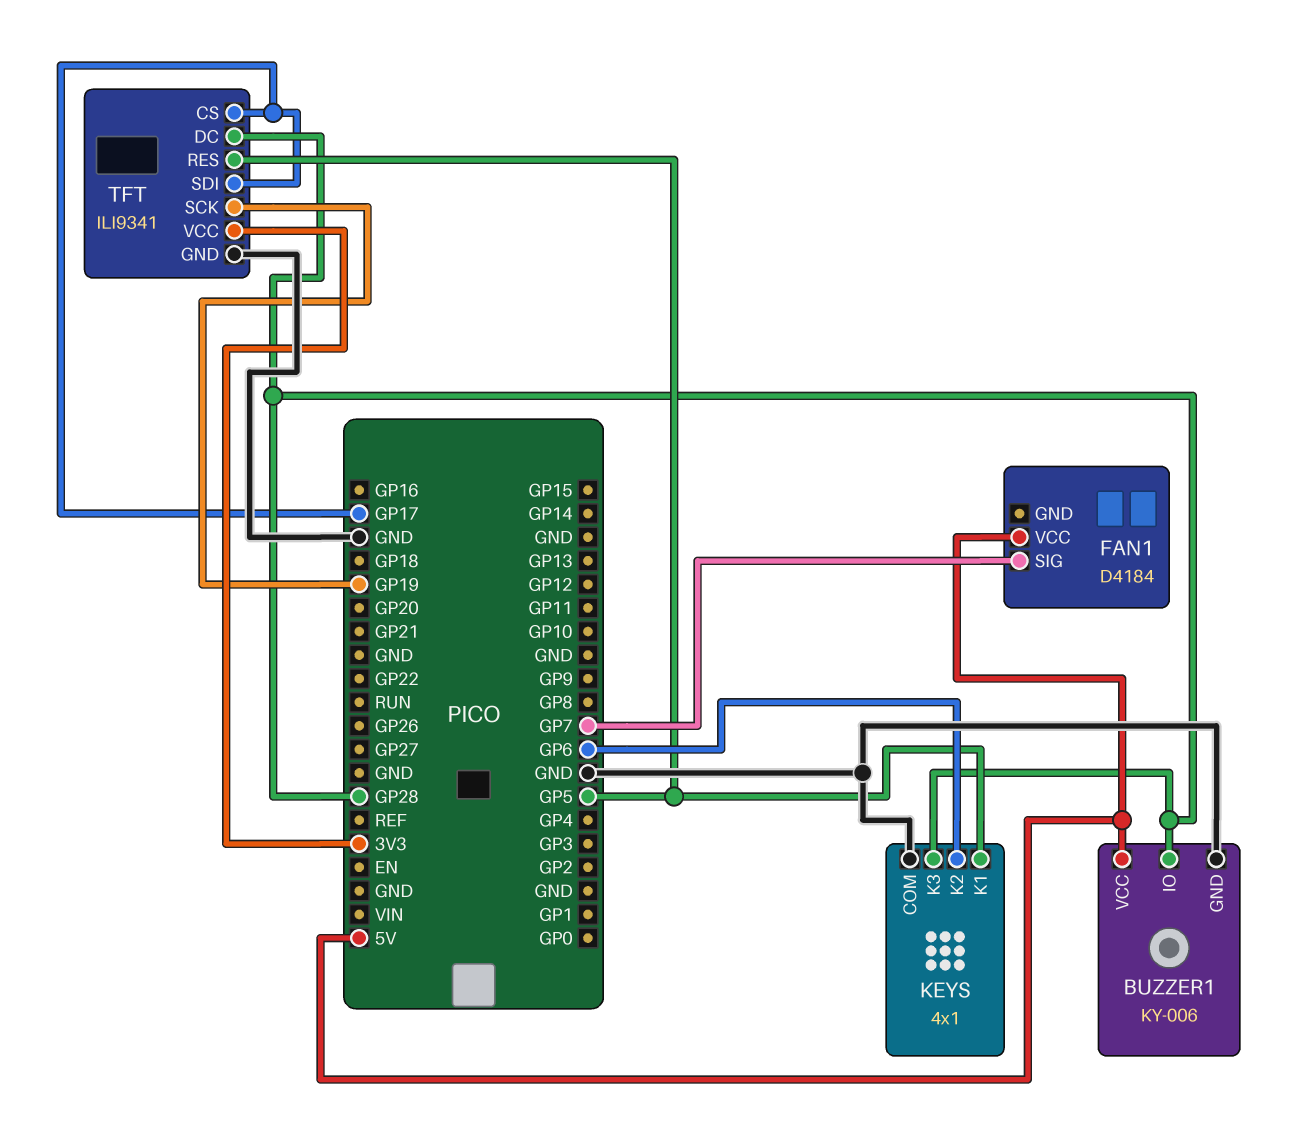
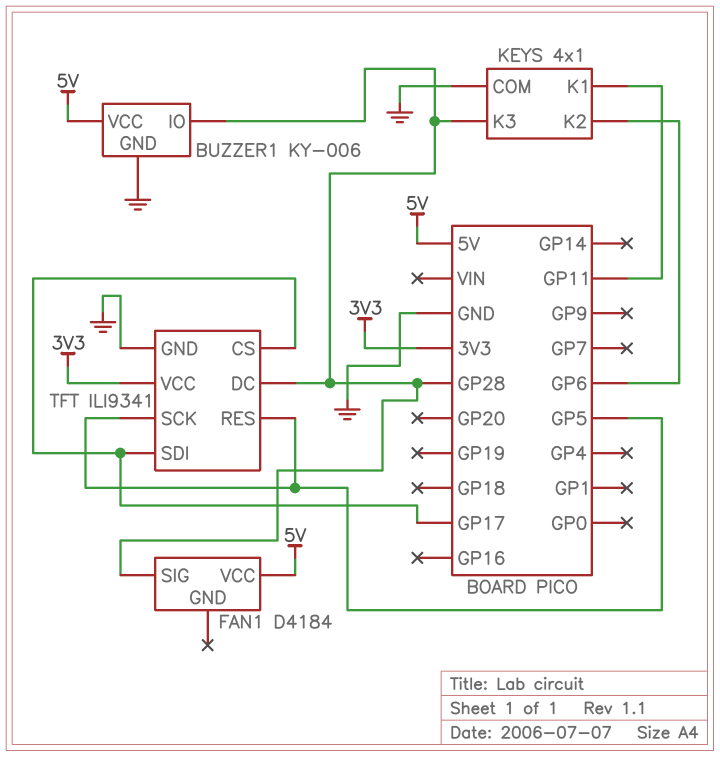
FAN1 pin SIG: GP7 -> GP28
KEYS pin K1: GP5 -> GP11
TFT pin SCK: GP19 -> GP5

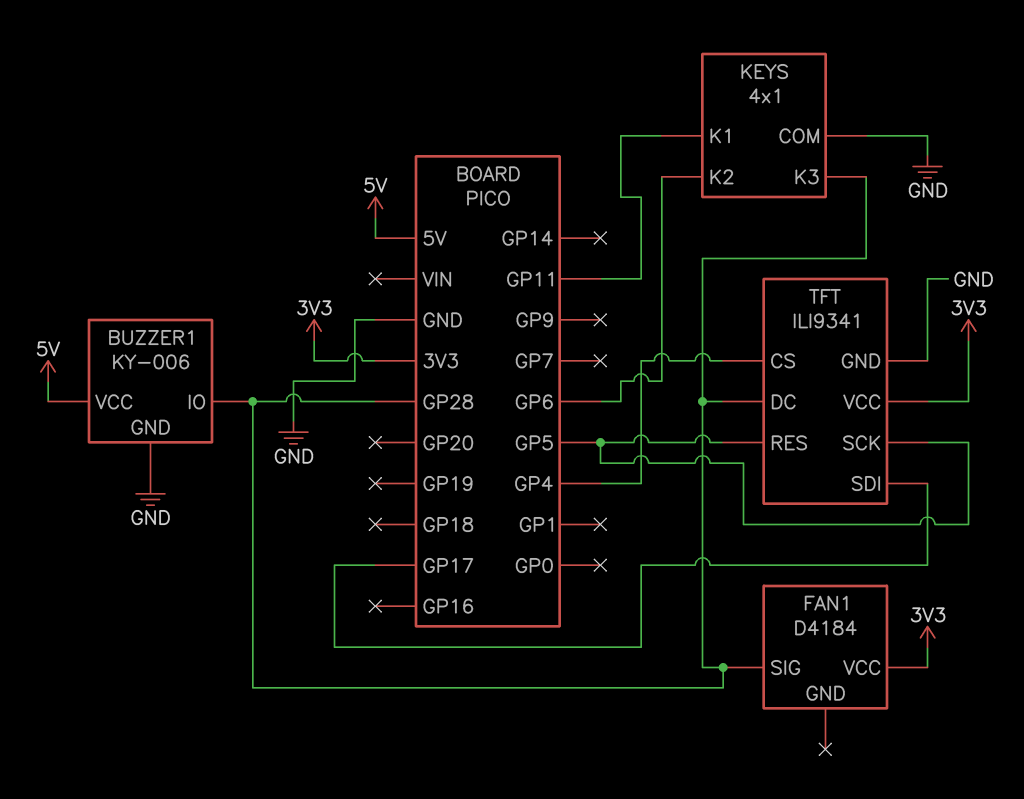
FAN1 pin VCC: 5V -> 3V3
TFT pin CS: GP17 -> GP4

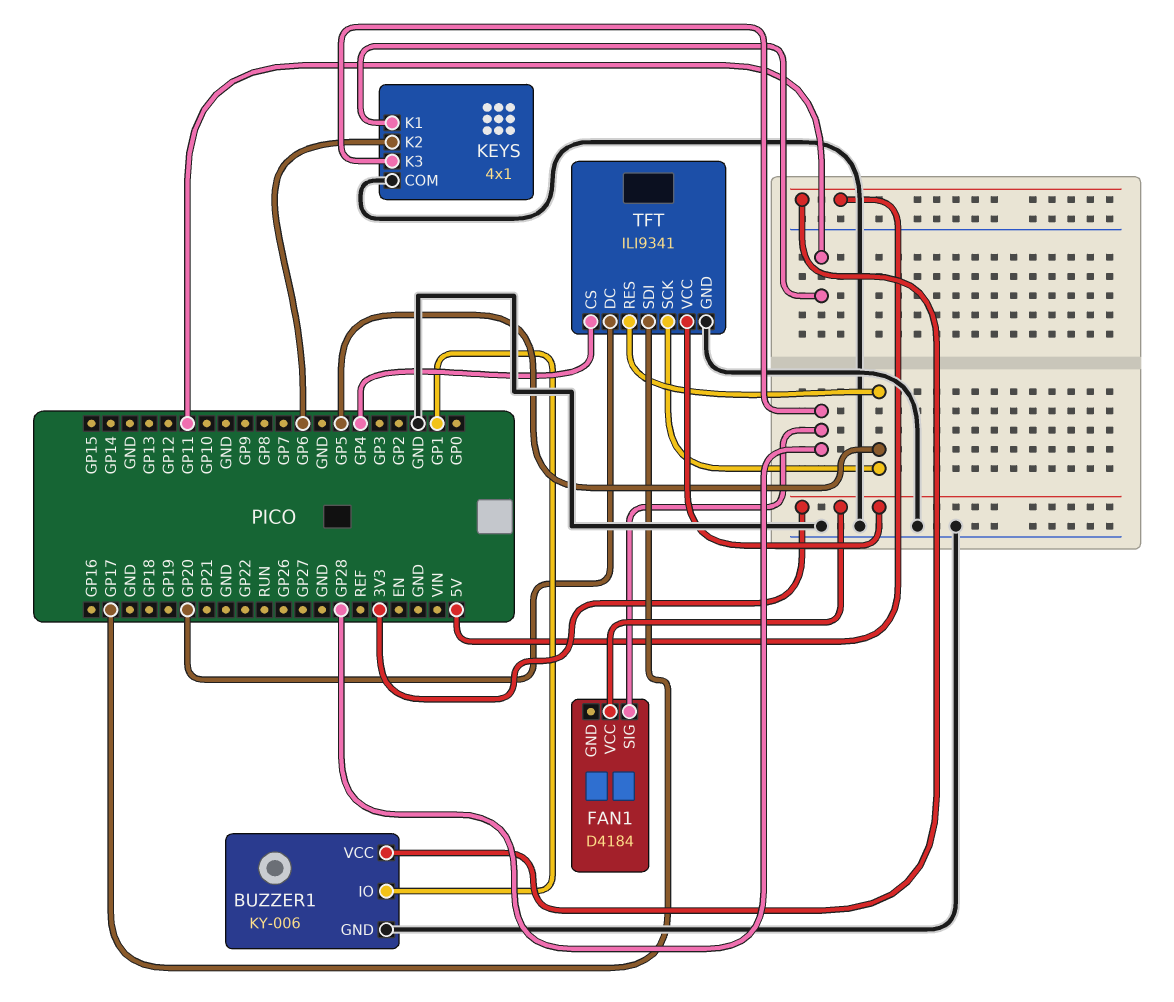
BUZZER1 pin IO: GP28 -> GP1
TFT pin DC: GP28 -> GP20

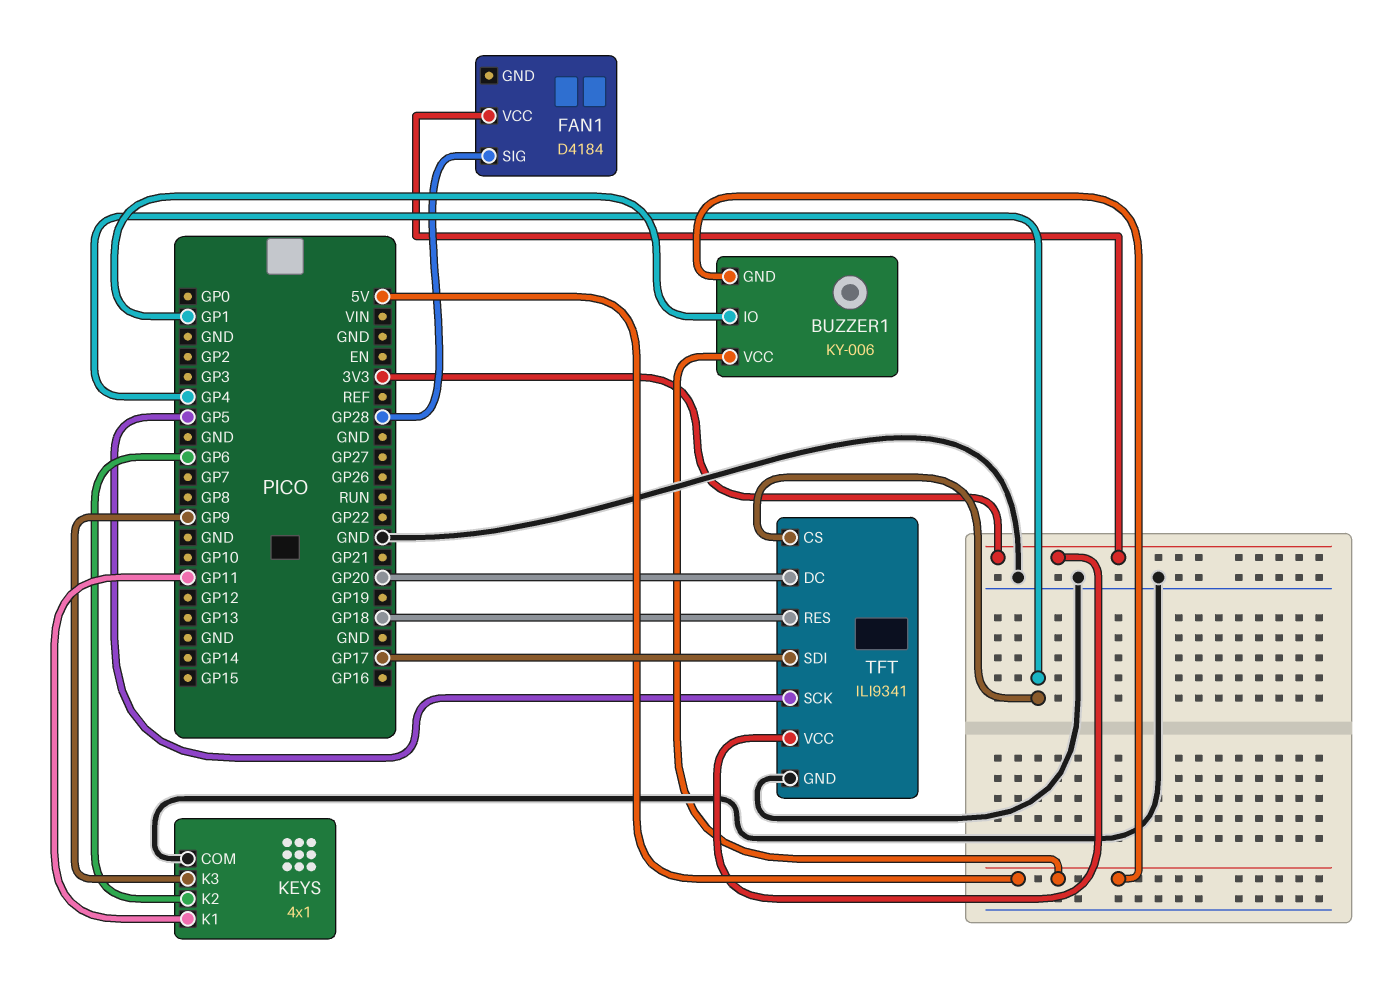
BUZZER1 pin GND: GND -> 5V
KEYS pin K3: GP28 -> GP9
TFT pin RES: GP5 -> GP18

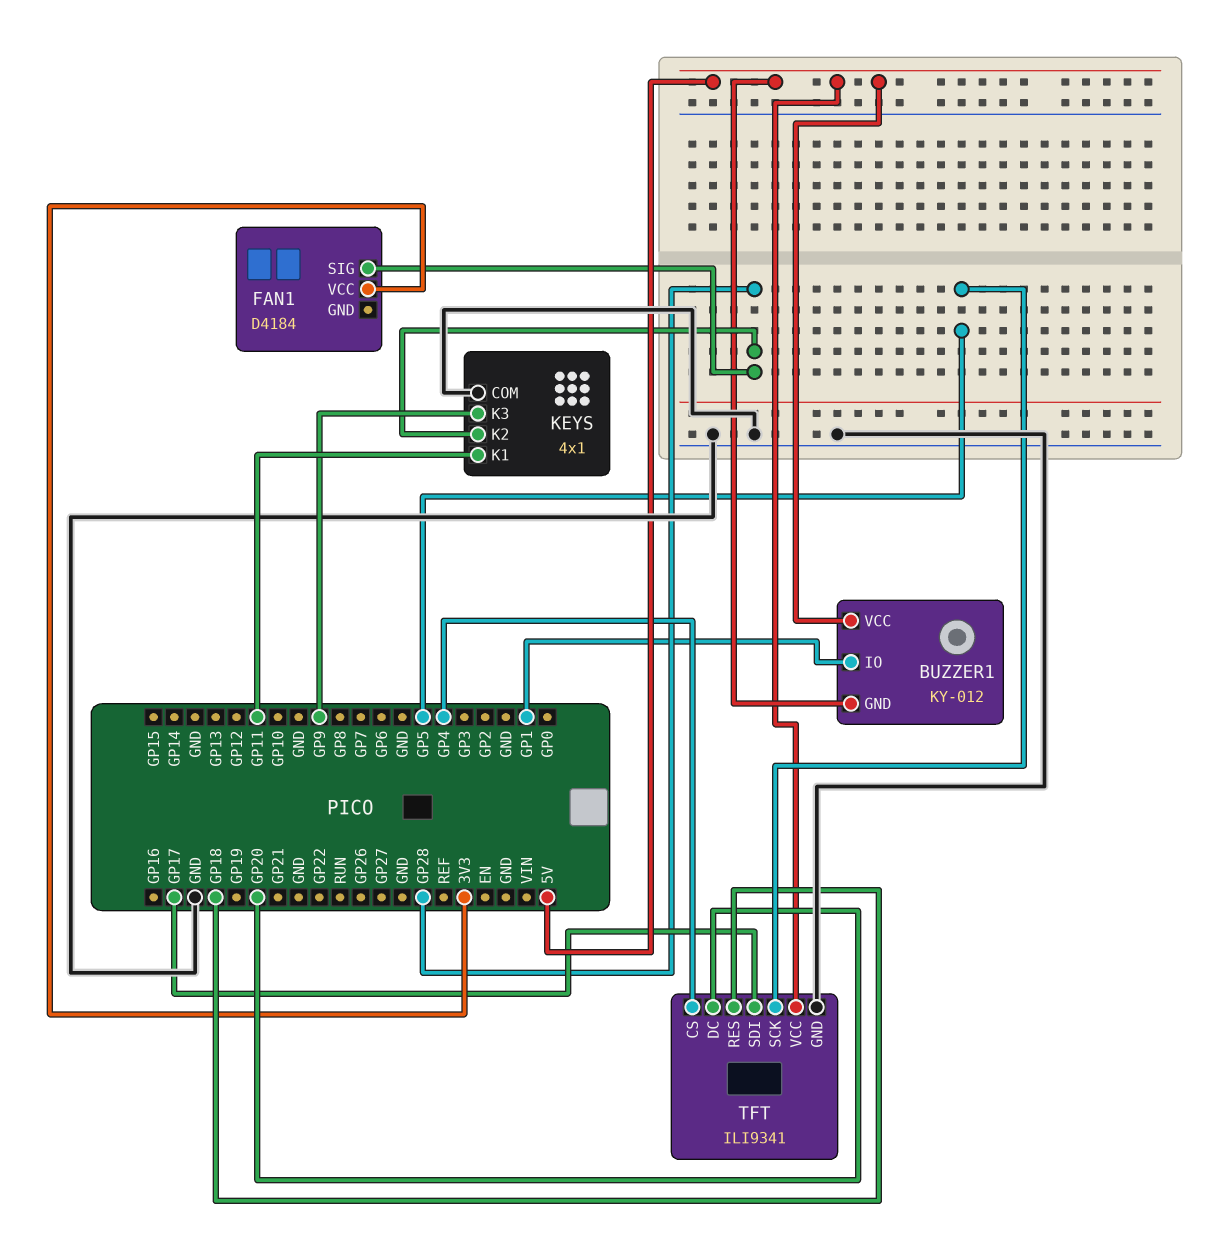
BUZZER1: KY-006 -> KY-012
KEYS pin K2: GP6 -> GP28
TFT pin VCC: 3V3 -> 5V

